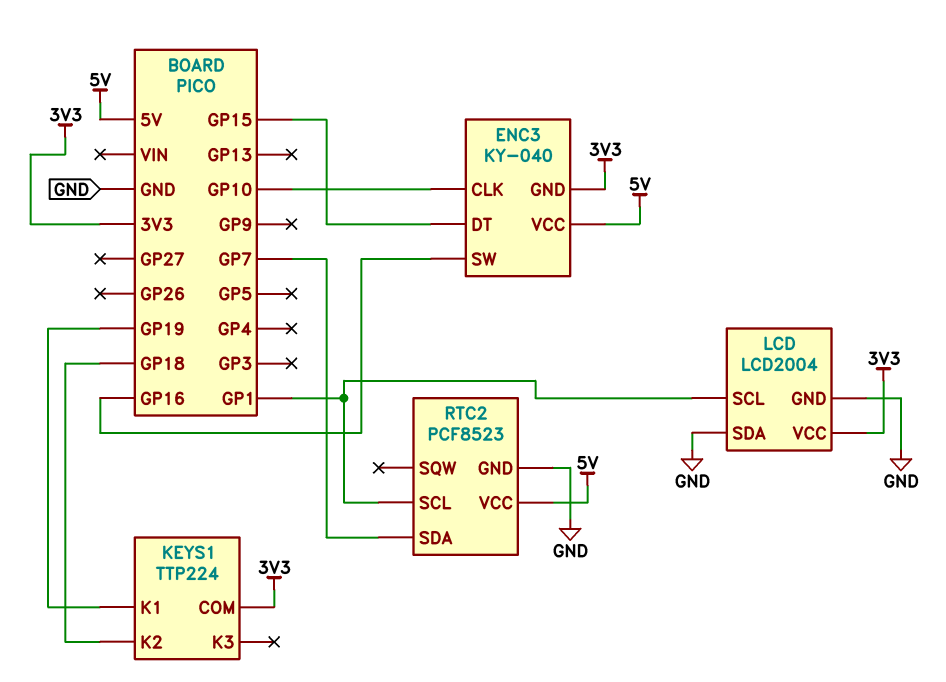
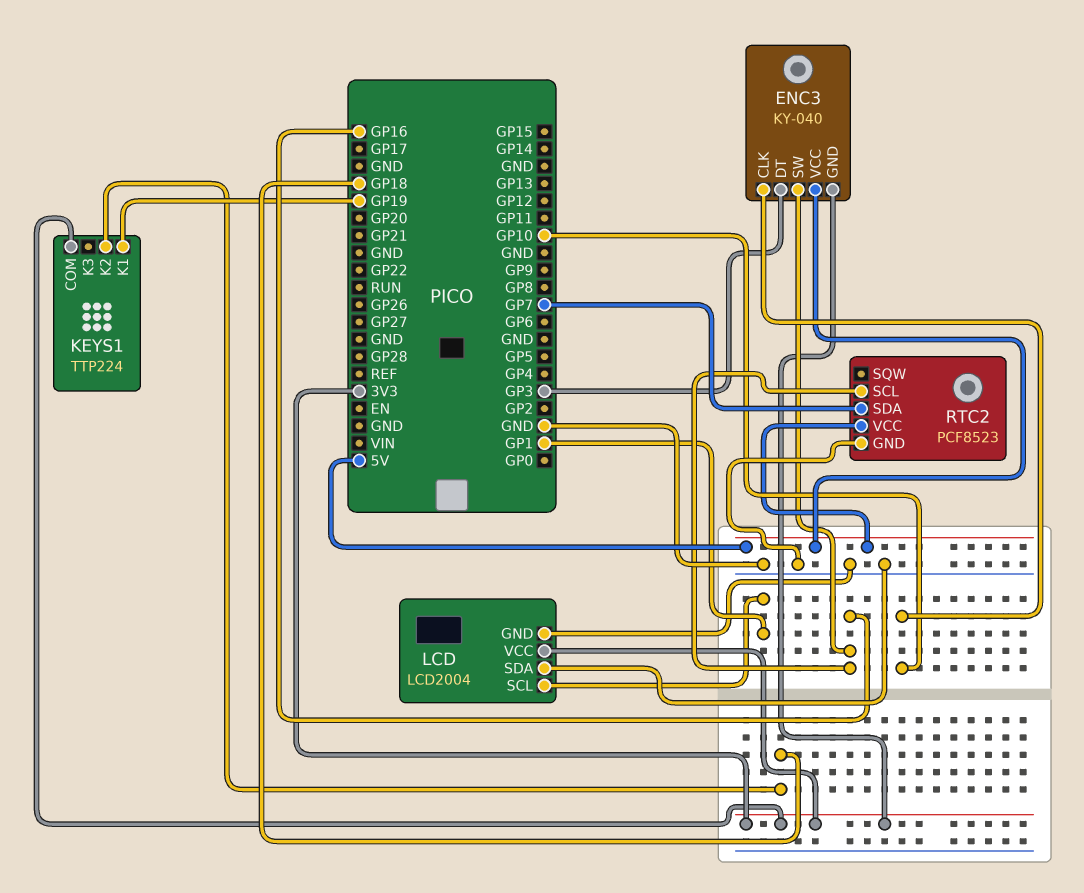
ENC3 pin DT: GP15 -> GP3
RTC2 pin SCL: GP1 -> GP16

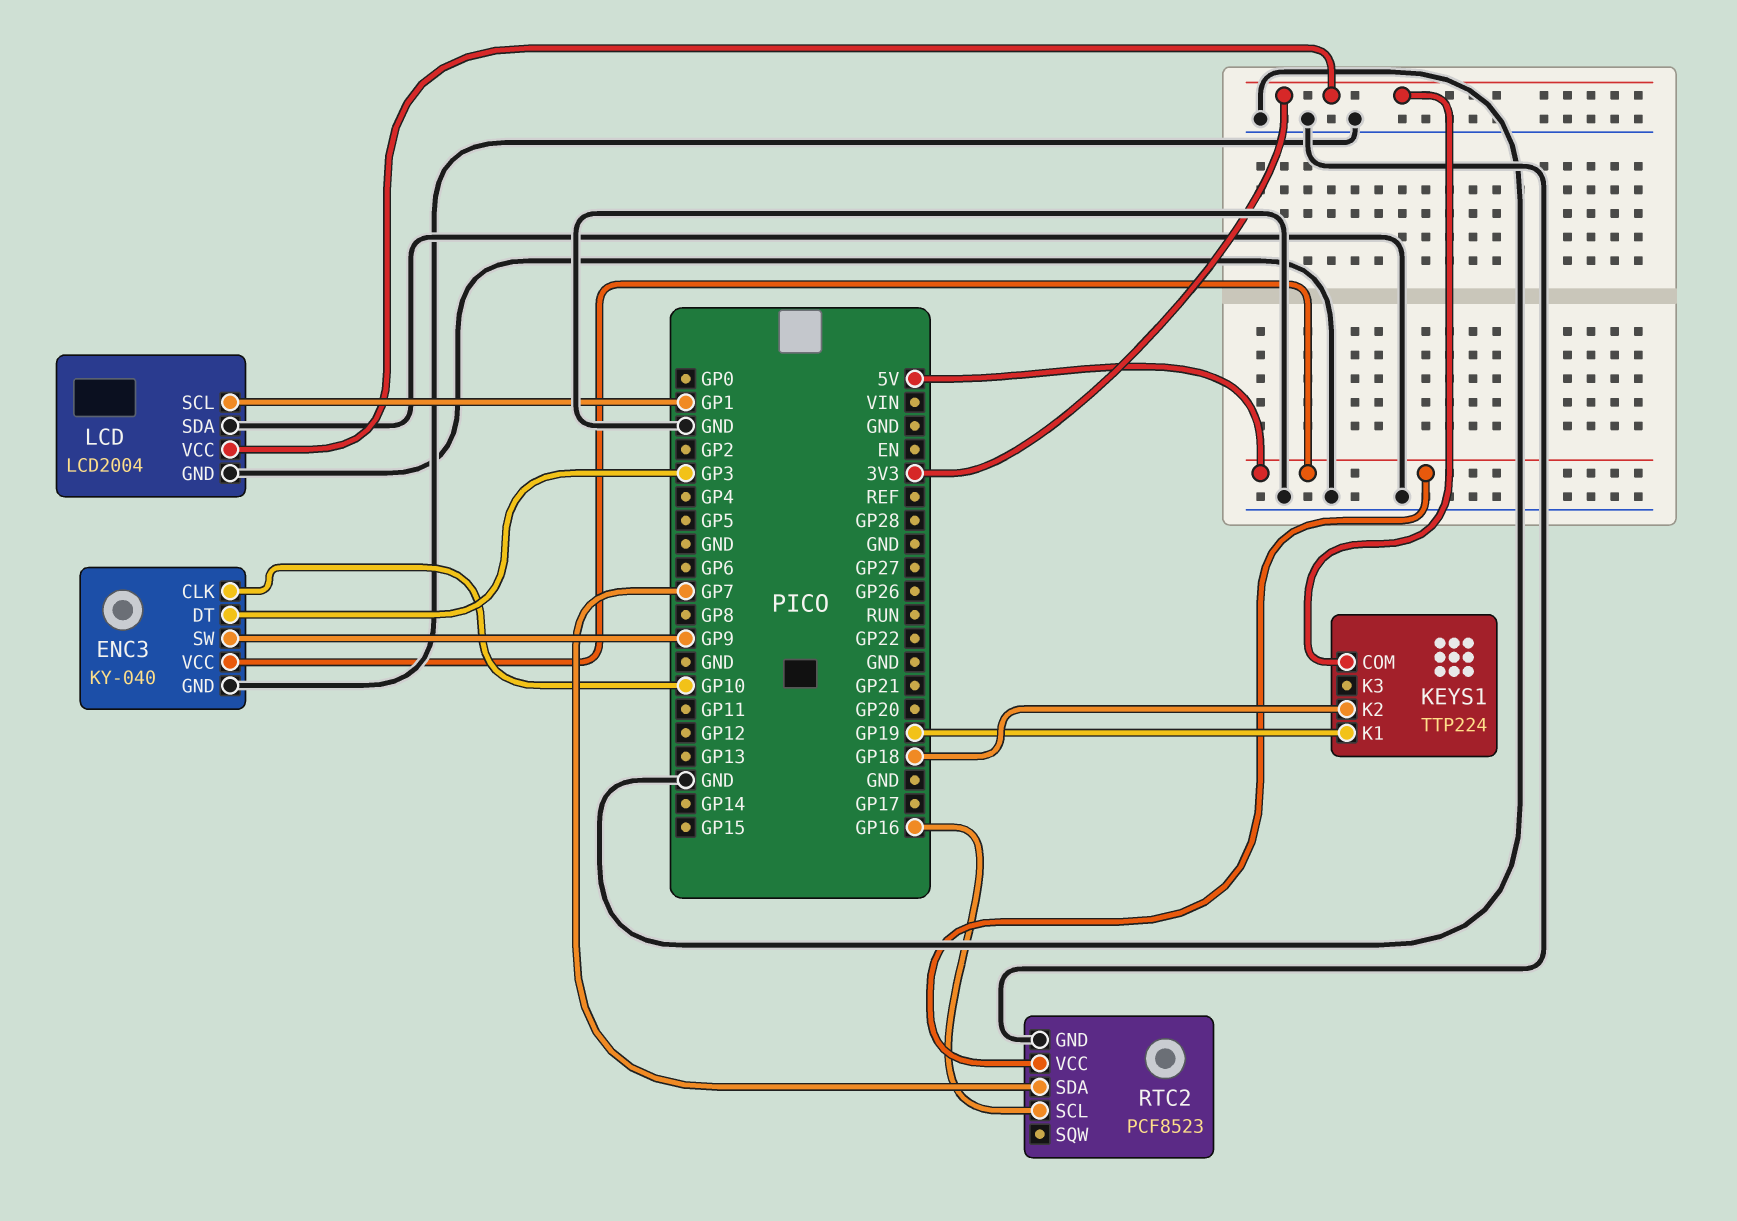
ENC3 pin GND: 3V3 -> GND
ENC3 pin SW: GP16 -> GP9

